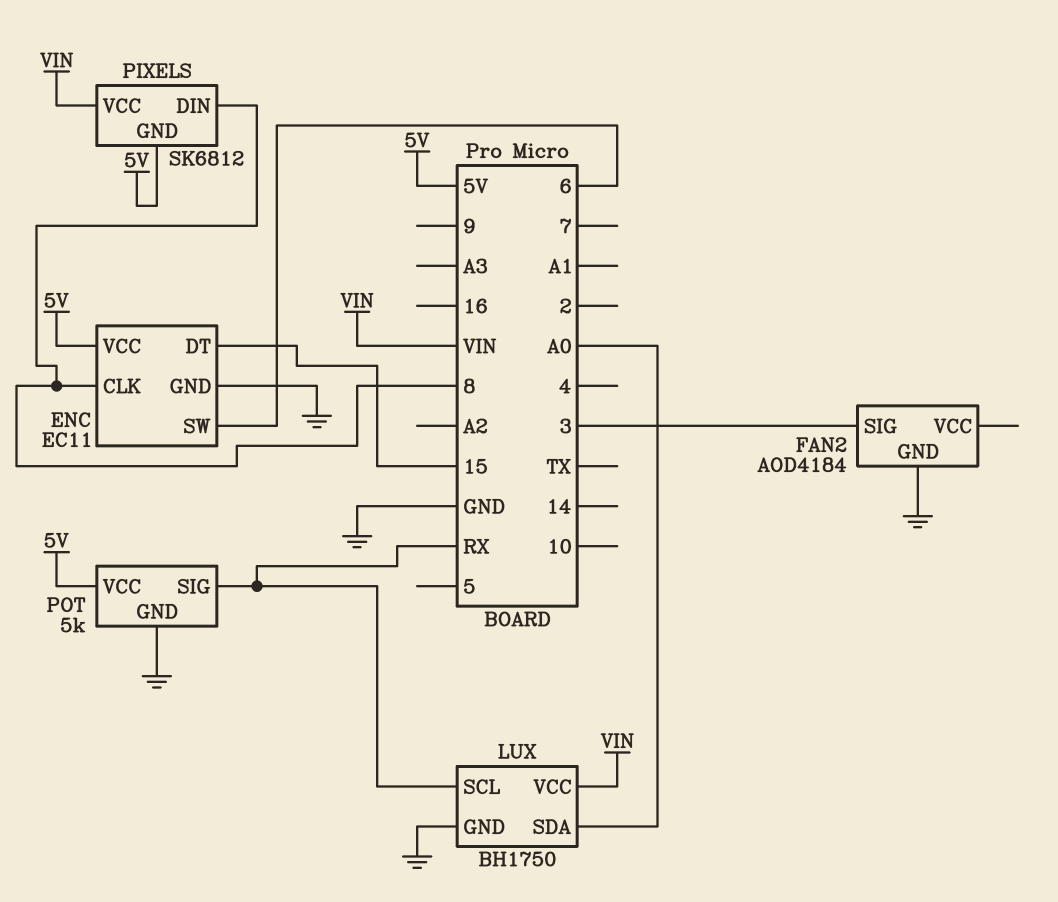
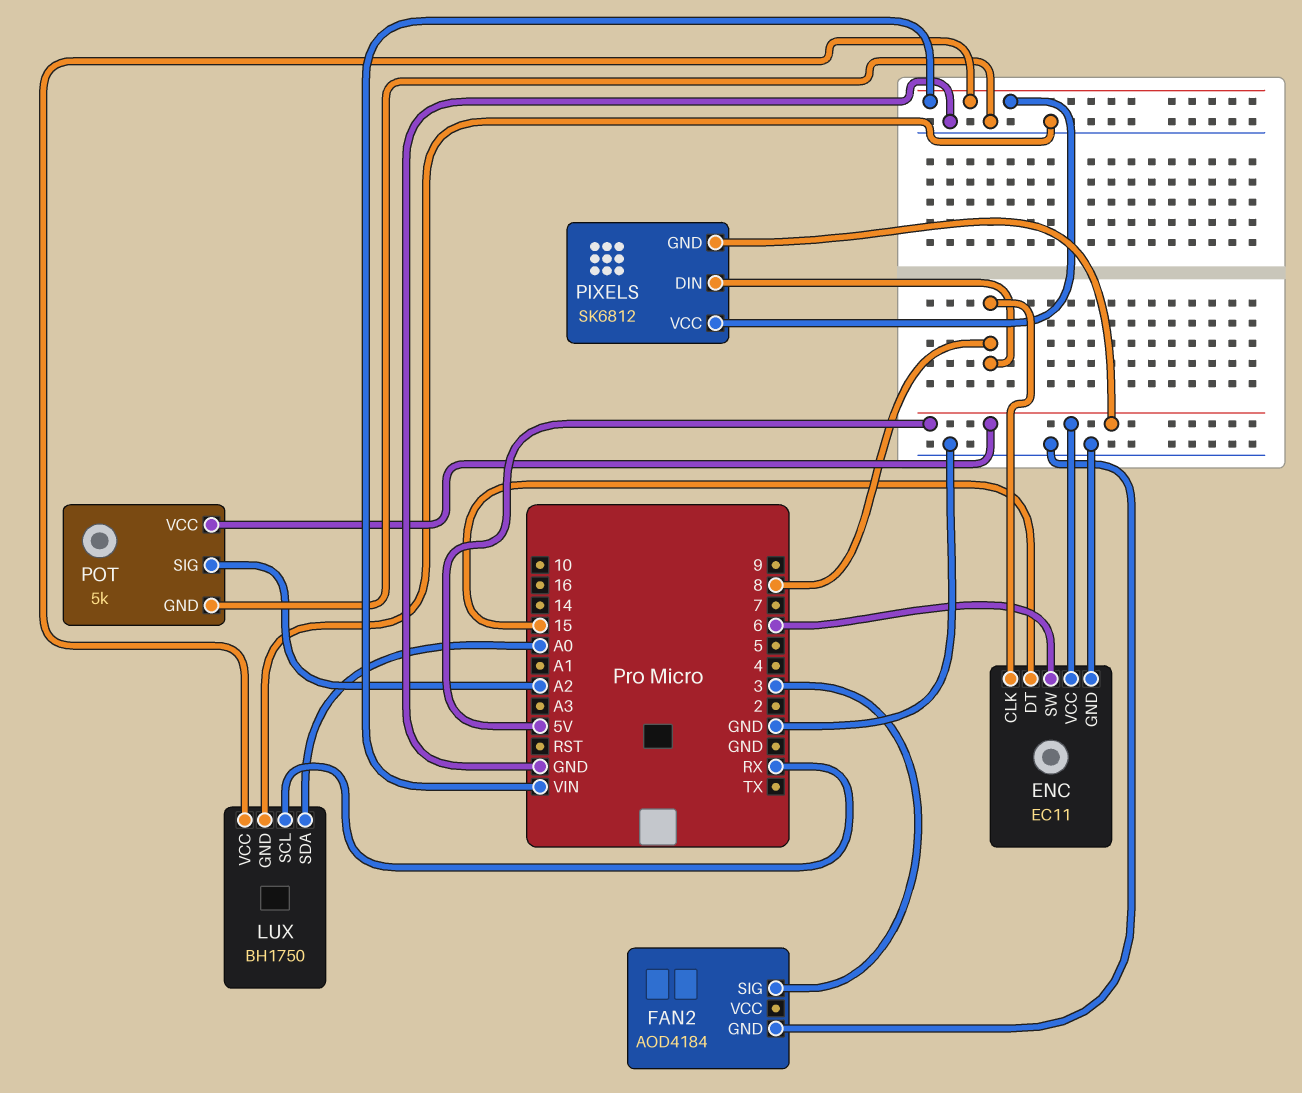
POT pin SIG: RX -> A2

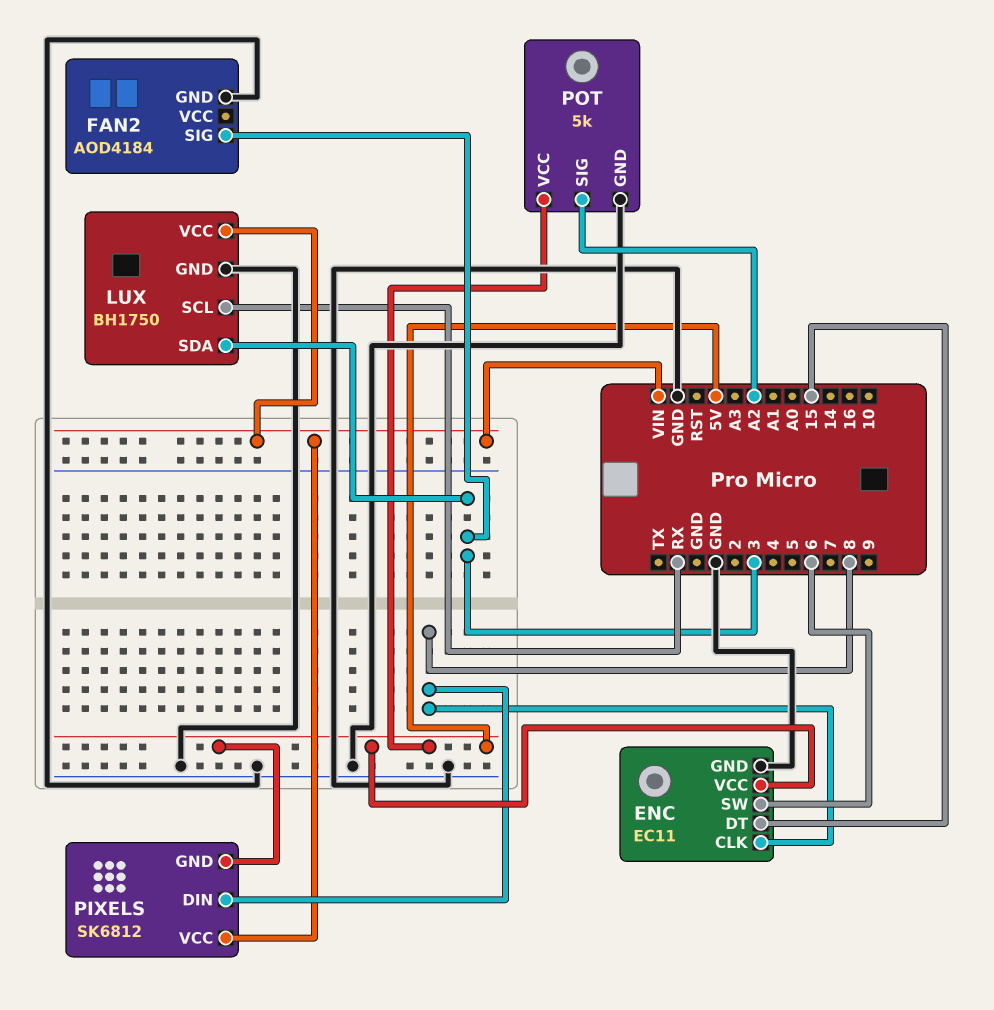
LUX pin SDA: A0 -> 3

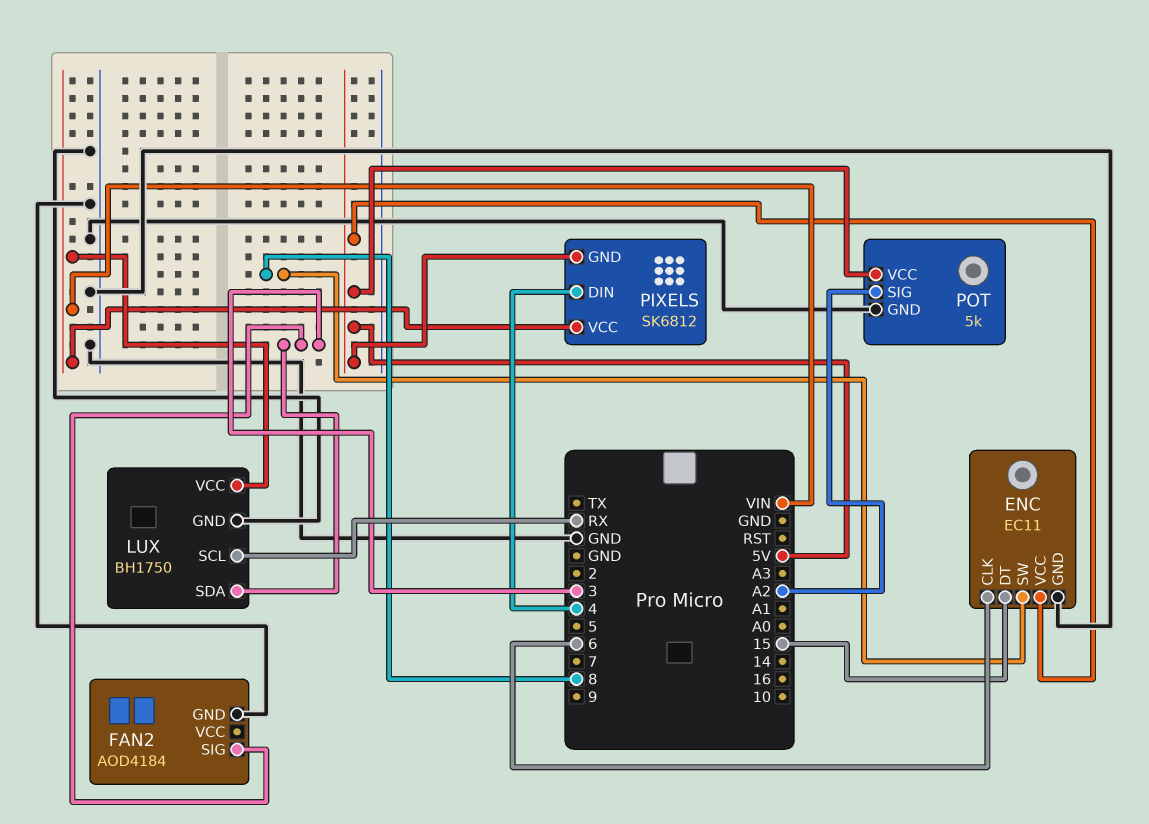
ENC pin CLK: 8 -> 6
ENC pin SW: 6 -> 8
PIXELS pin DIN: 8 -> 4

